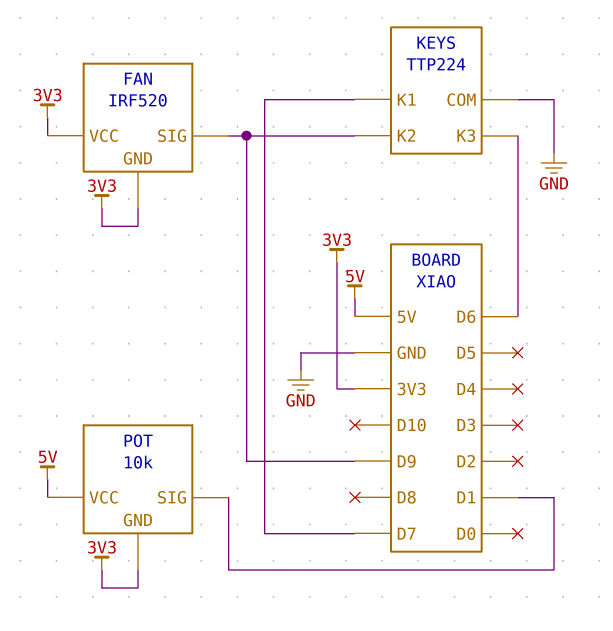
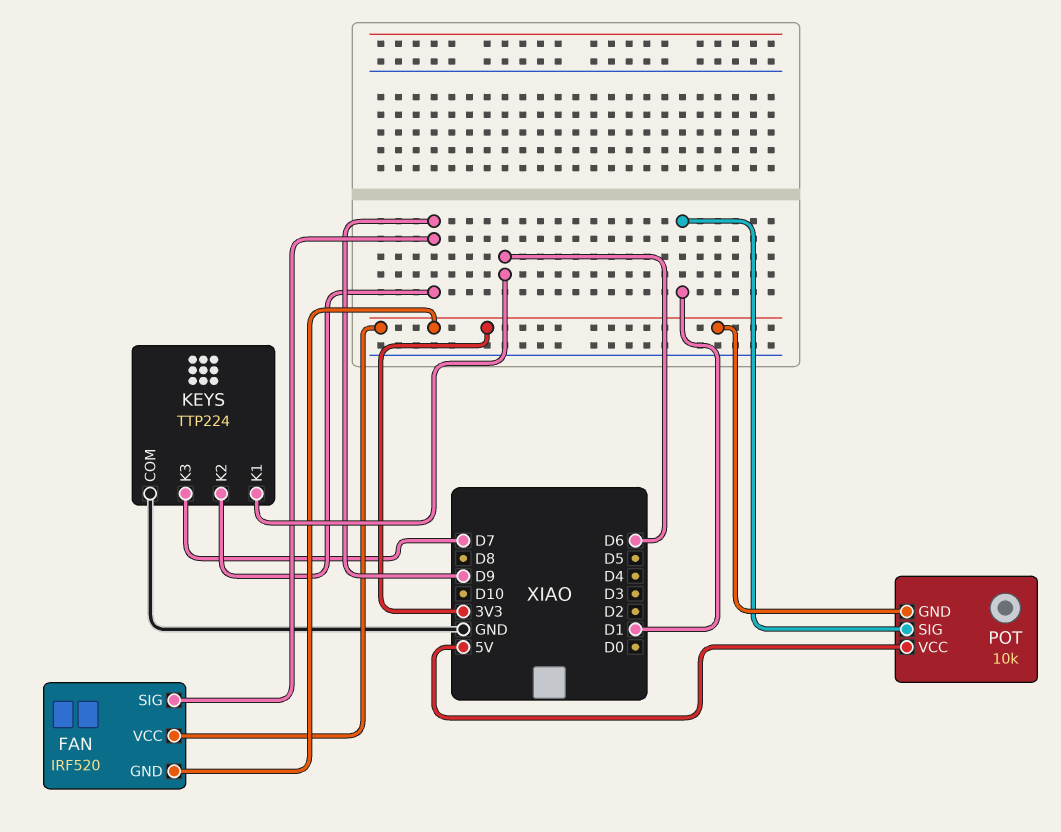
KEYS pin K1: D7 -> D6
KEYS pin K3: D6 -> D7

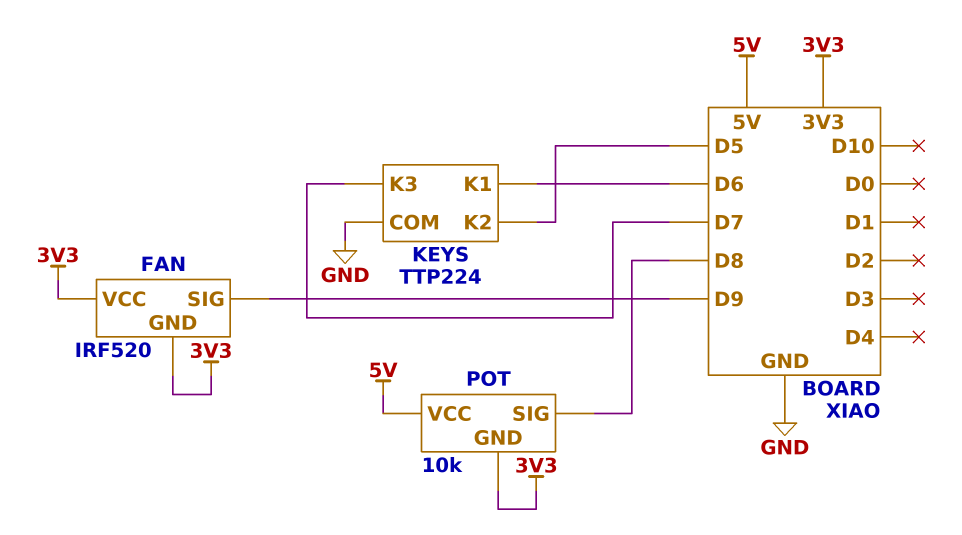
KEYS pin K2: D9 -> D5
POT pin SIG: D1 -> D8

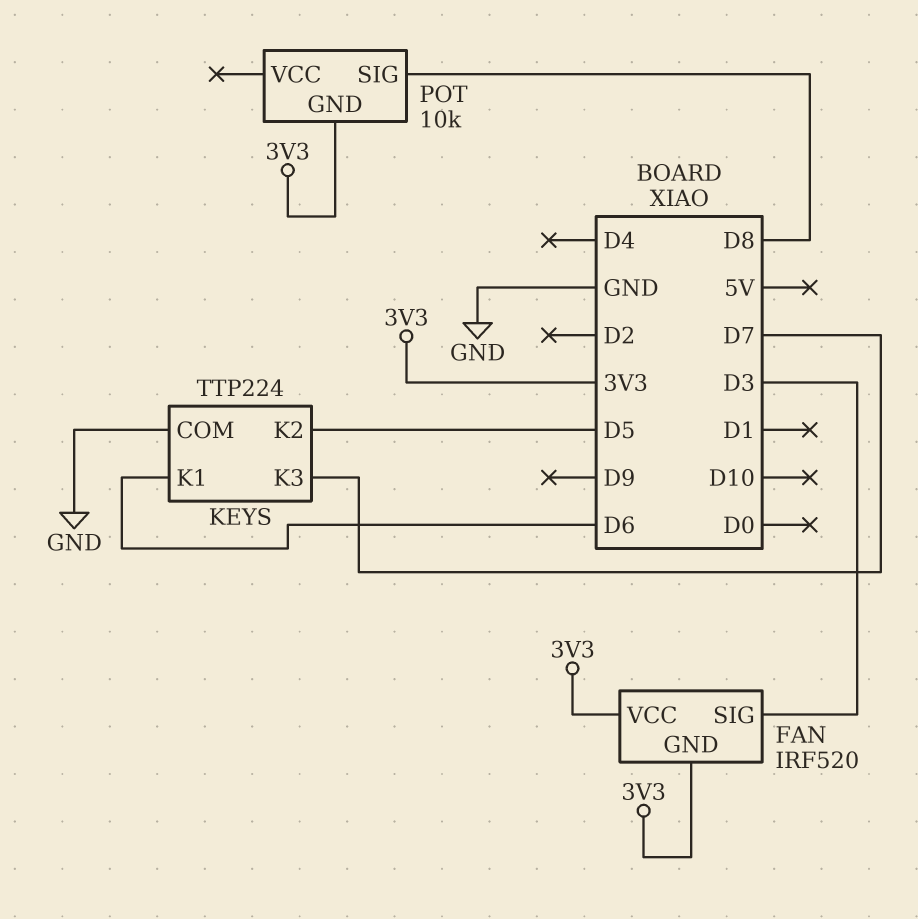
FAN pin SIG: D9 -> D3
POT pin VCC: 5V -> none

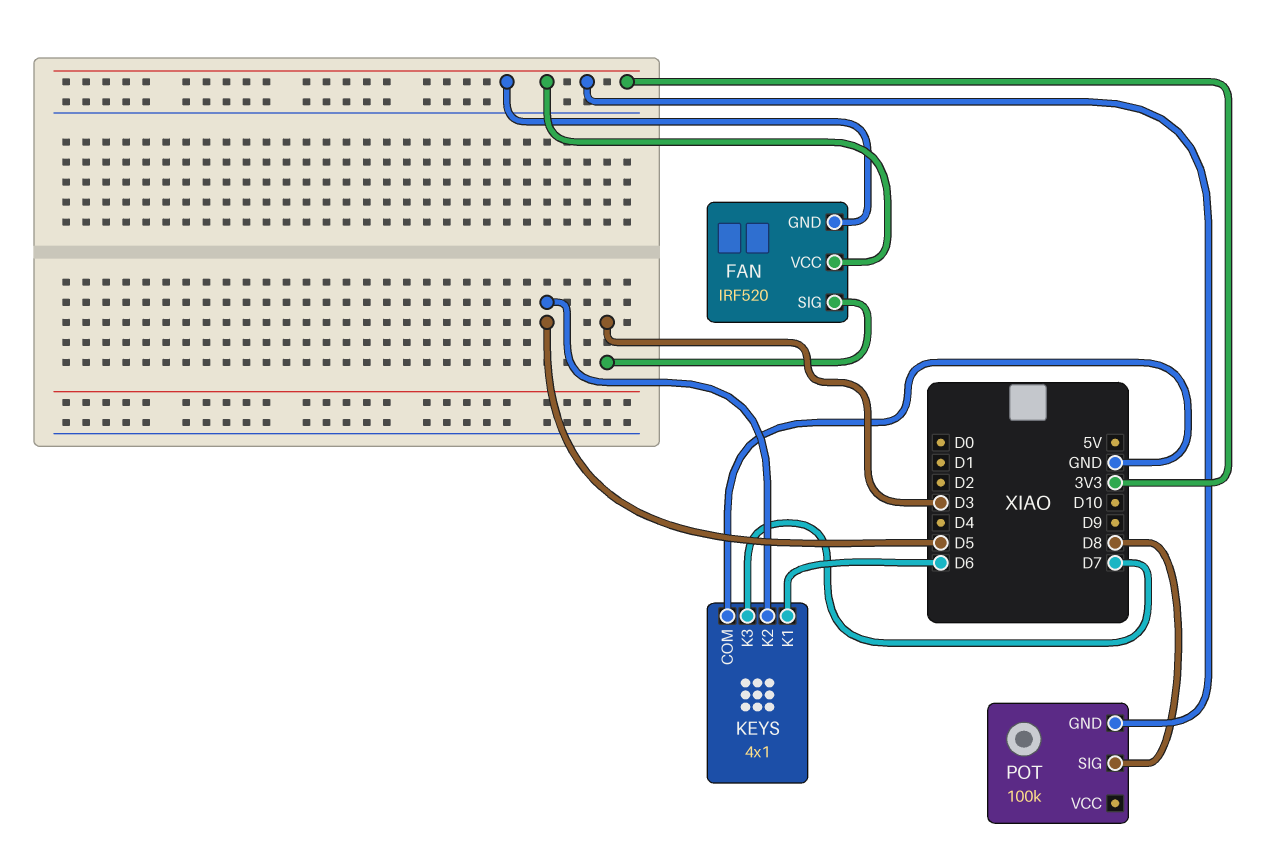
KEYS: TTP224 -> 4x1
POT: 10k -> 100k

